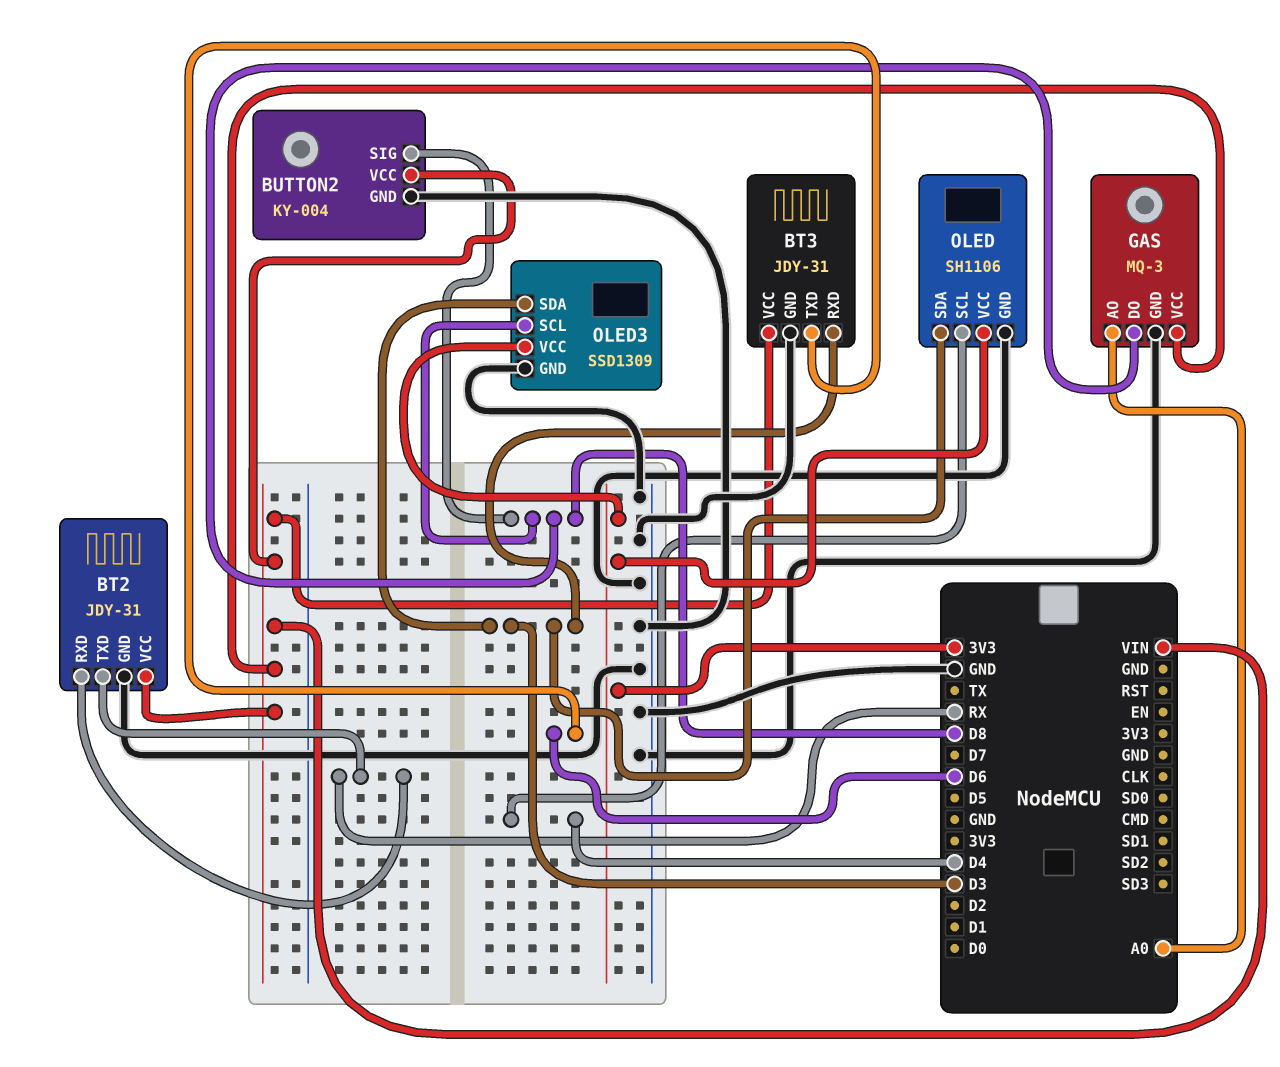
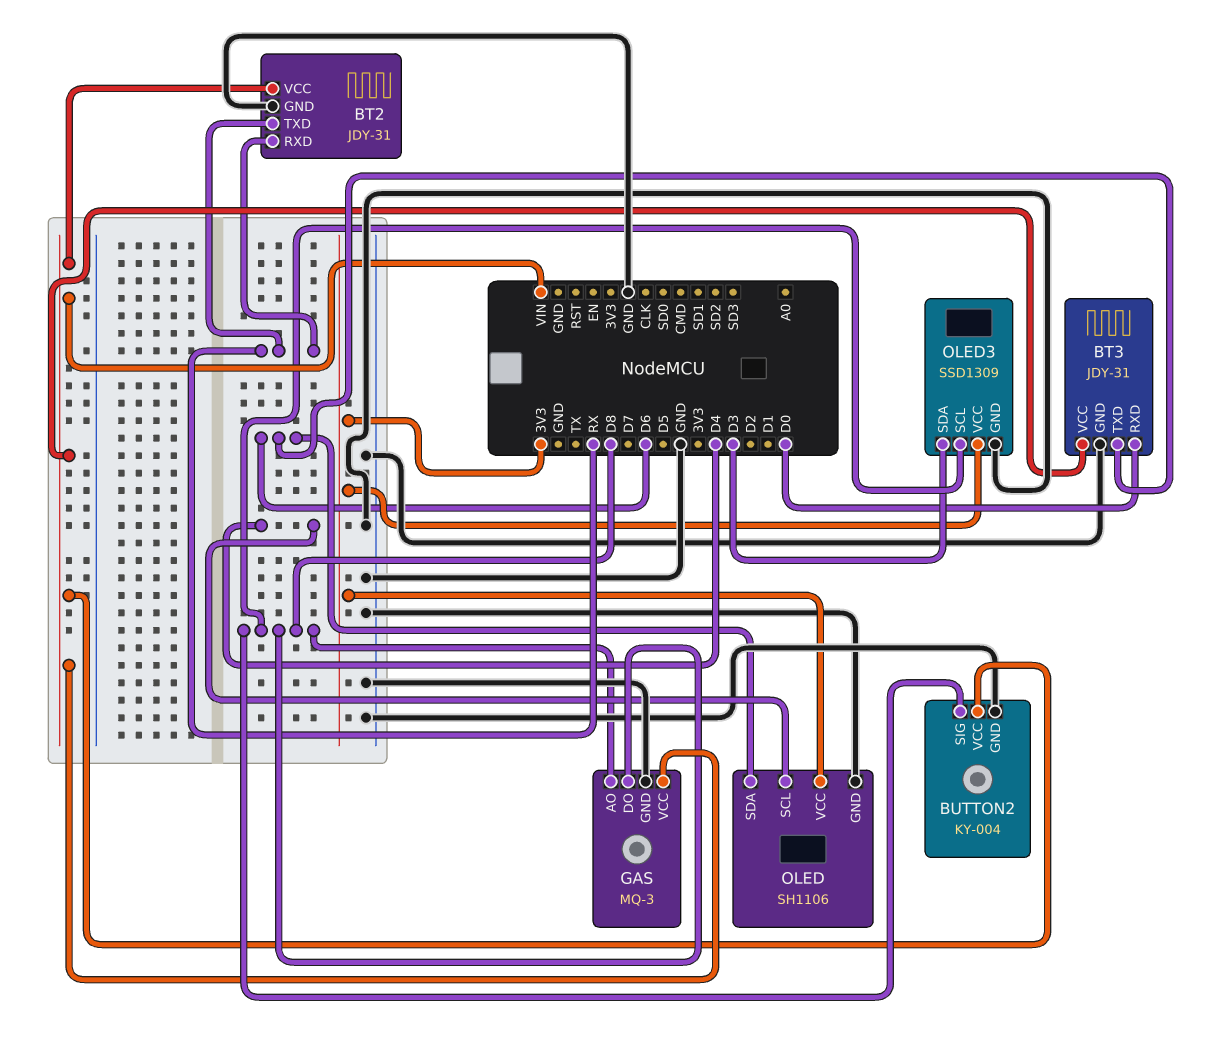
BT3 pin RXD: D3 -> D0
GAS pin AO: A0 -> D8
OLED pin SDA: D3 -> D6

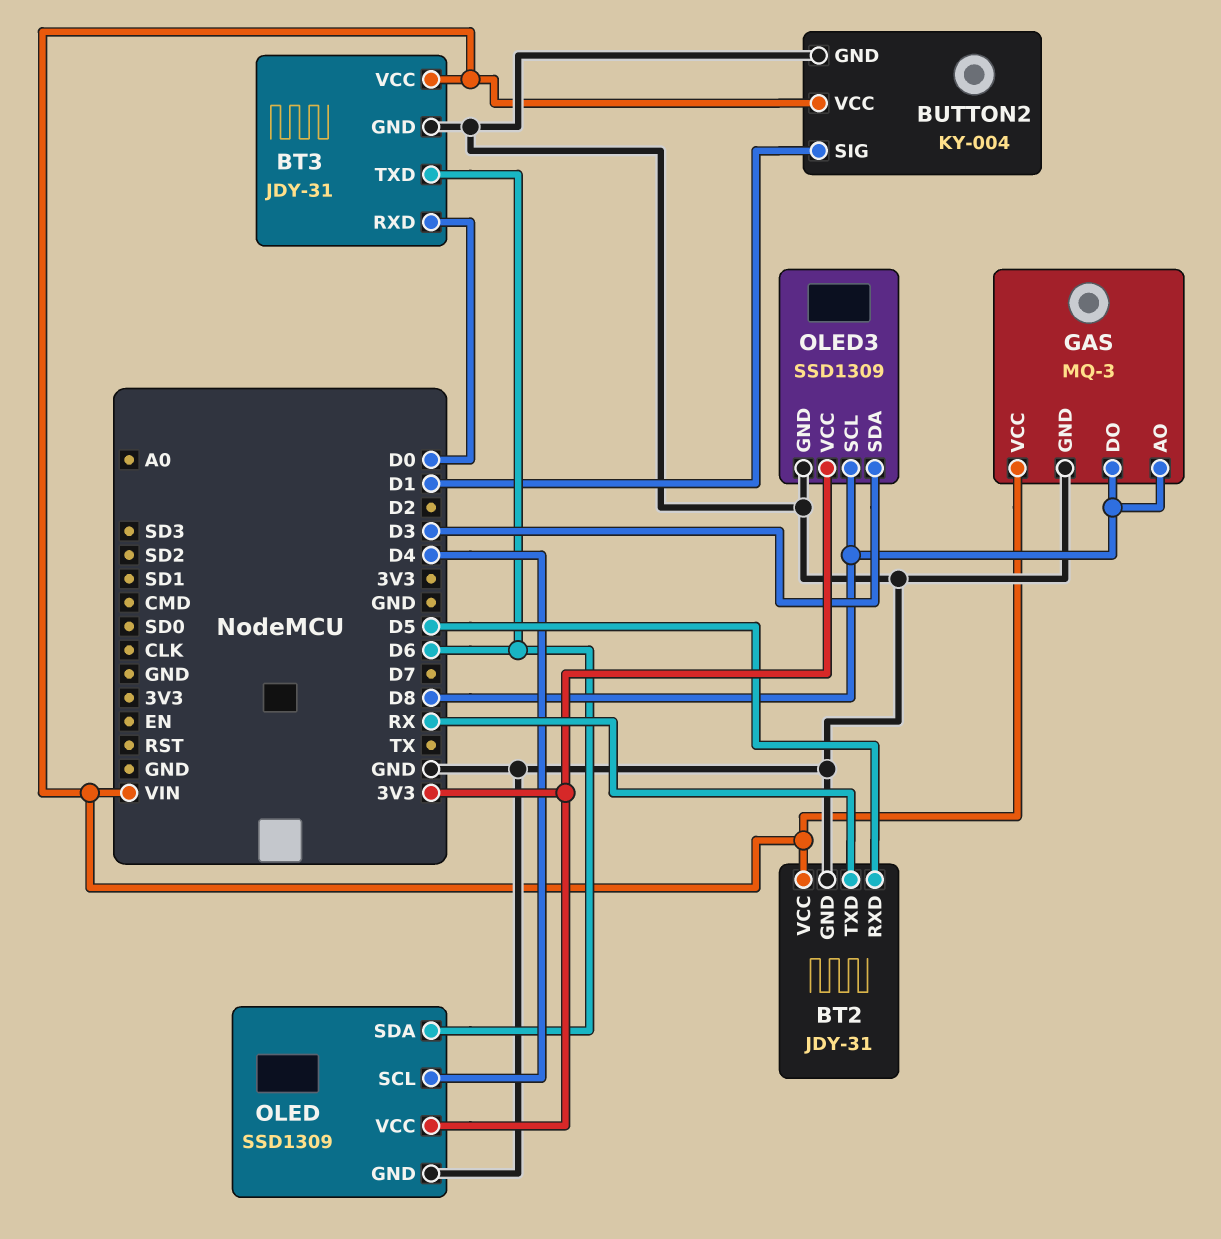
BT2 pin RXD: RX -> D5
BUTTON2 pin SIG: D8 -> D1
OLED: SH1106 -> SSD1309

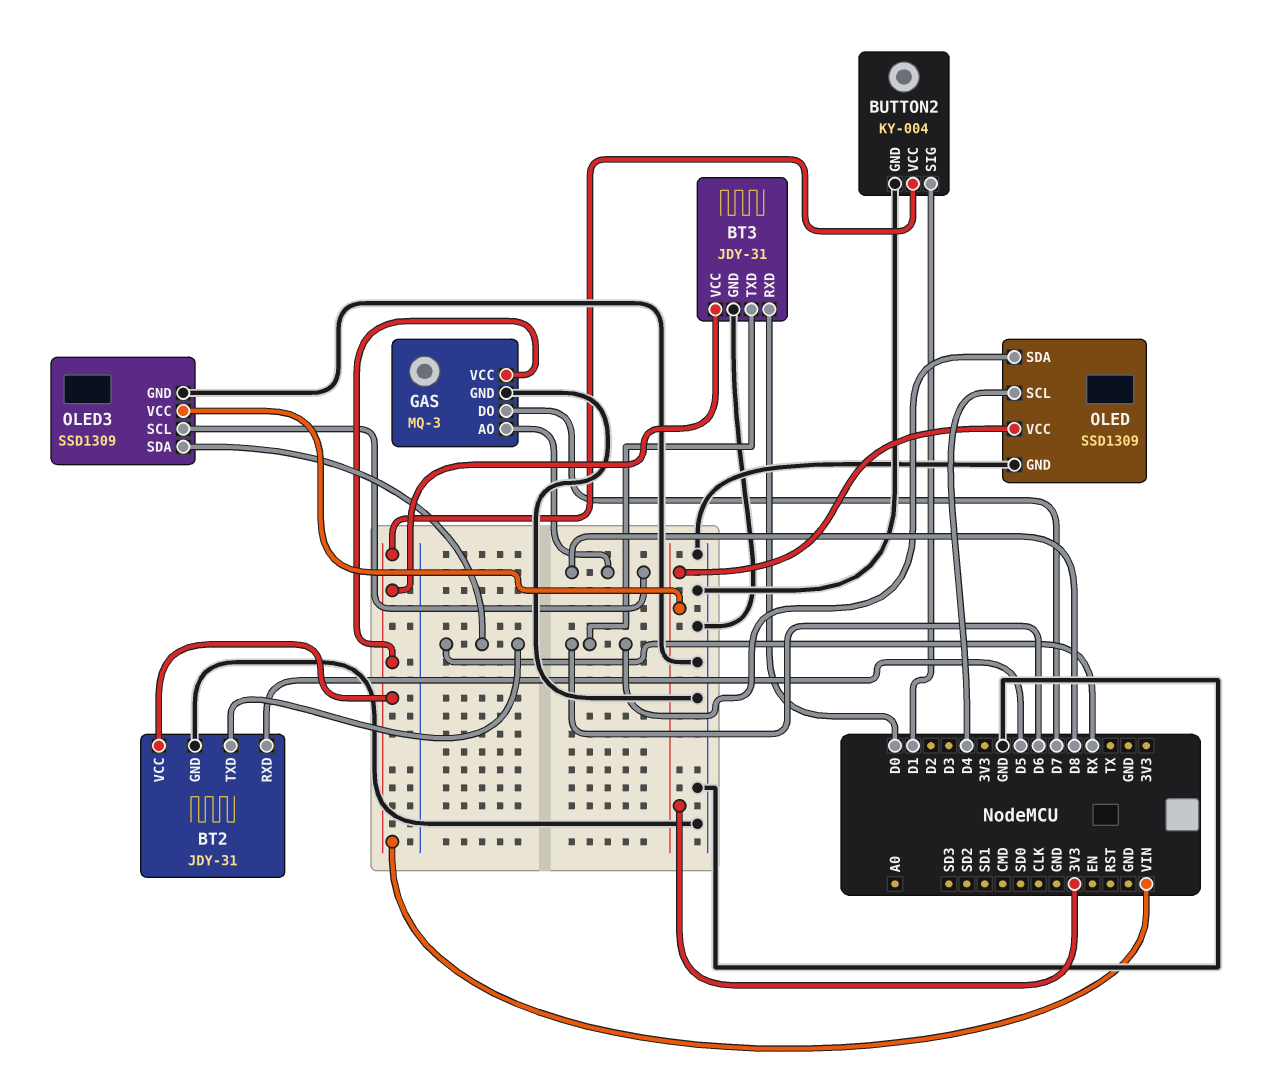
GAS pin DO: D8 -> D7
OLED3 pin SDA: D3 -> RX

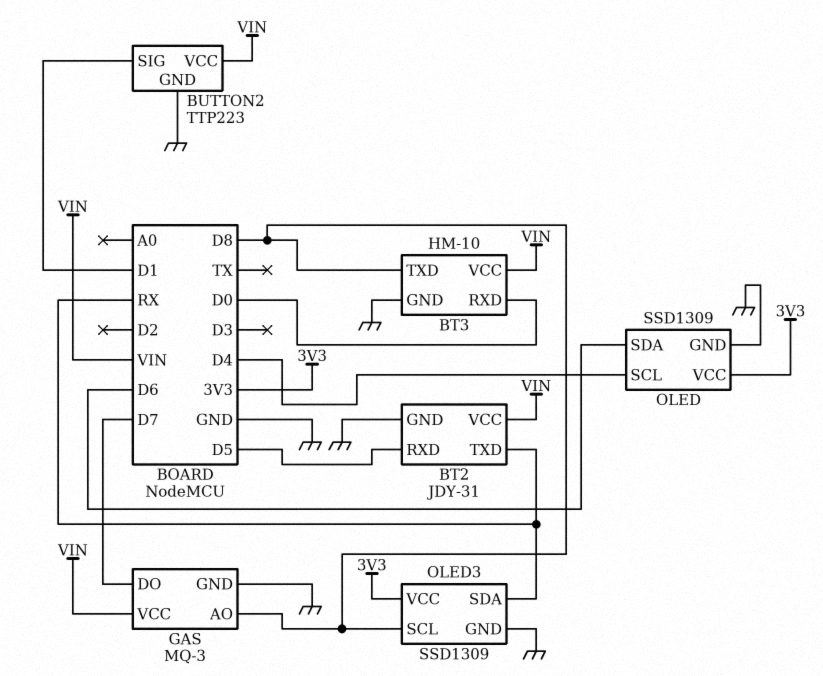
BT3: JDY-31 -> HM-10
BT3 pin TXD: D6 -> D8
BUTTON2: KY-004 -> TTP223

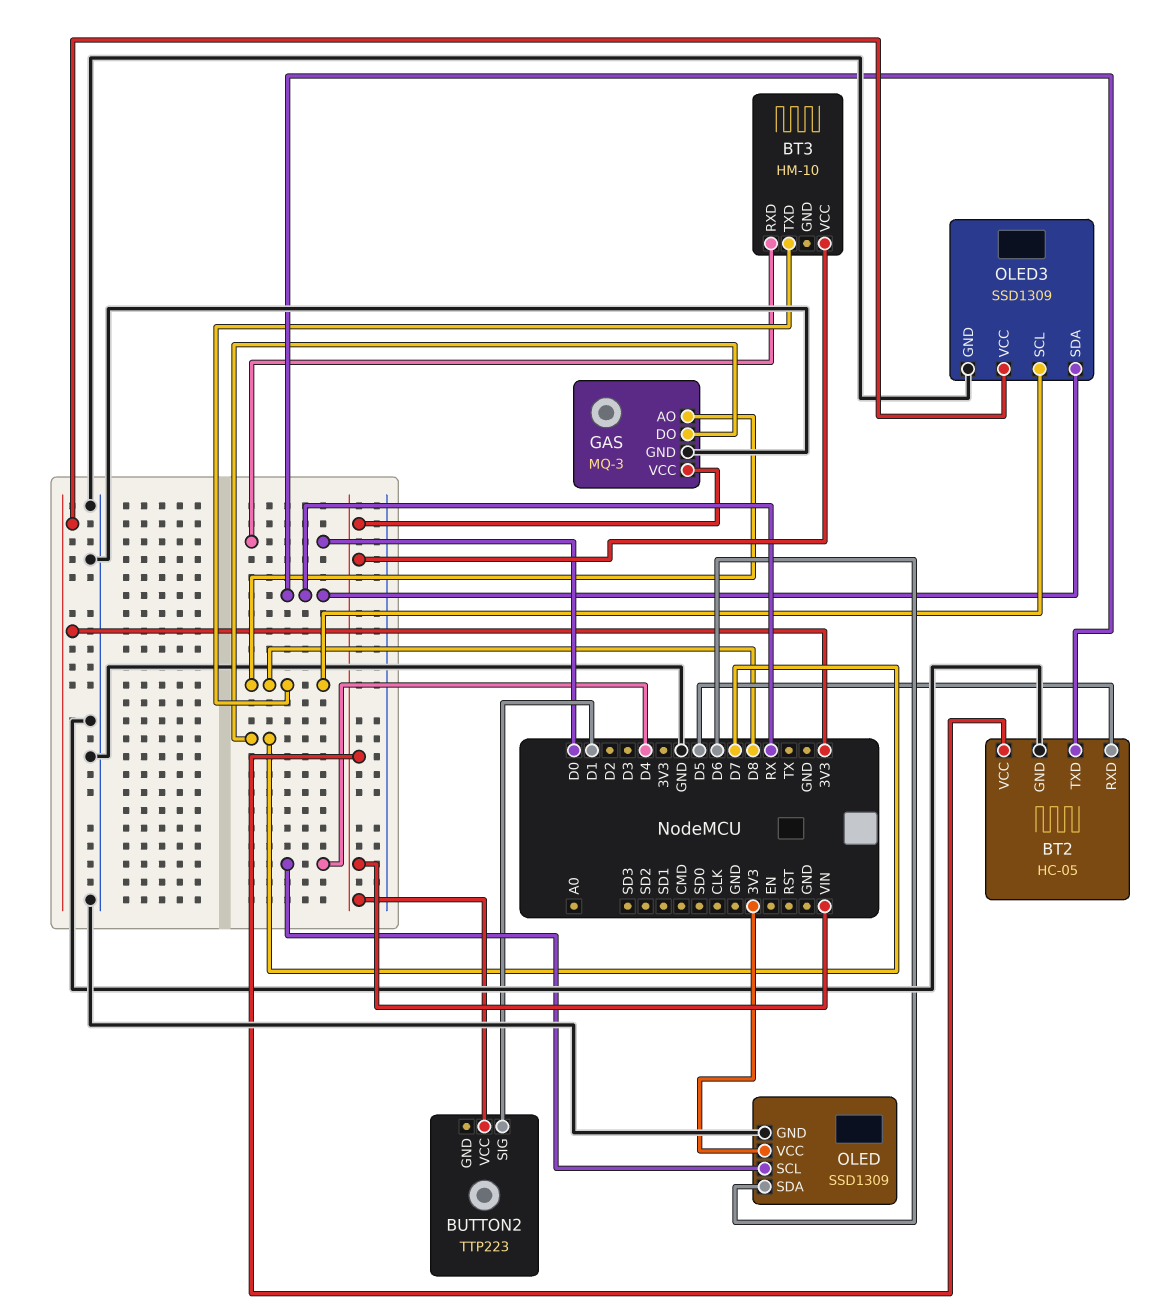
BT2: JDY-31 -> HC-05
BT3 pin GND: GND -> none
BUTTON2 pin GND: GND -> none

